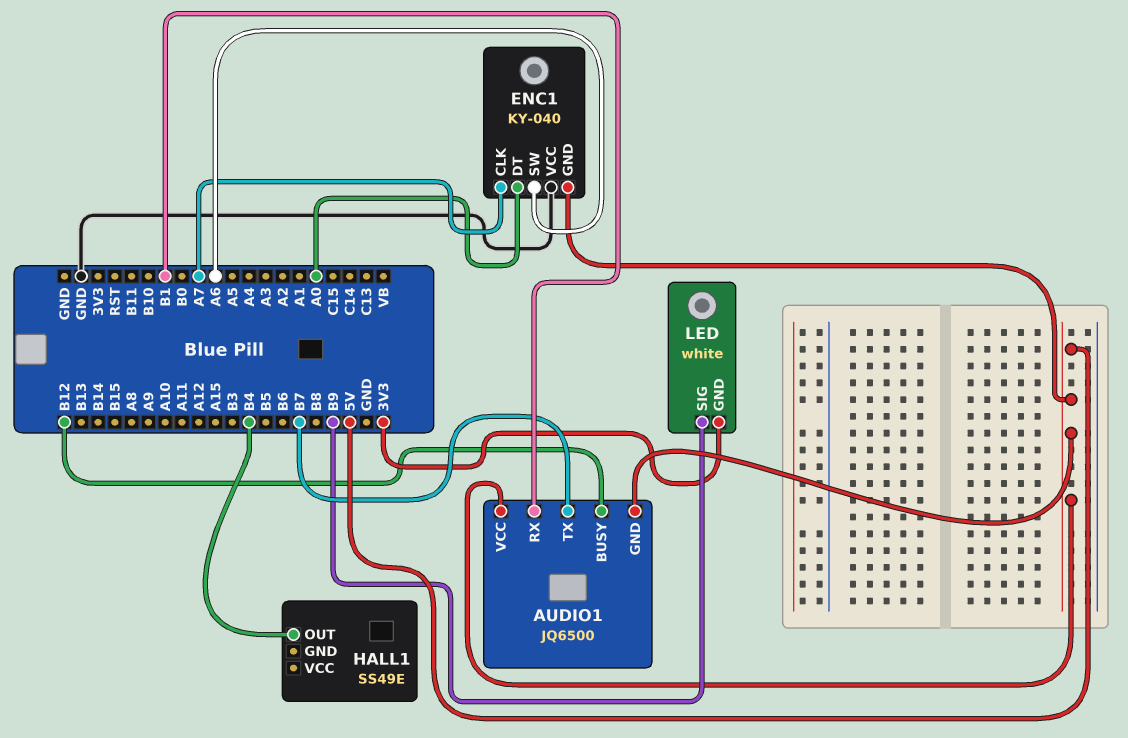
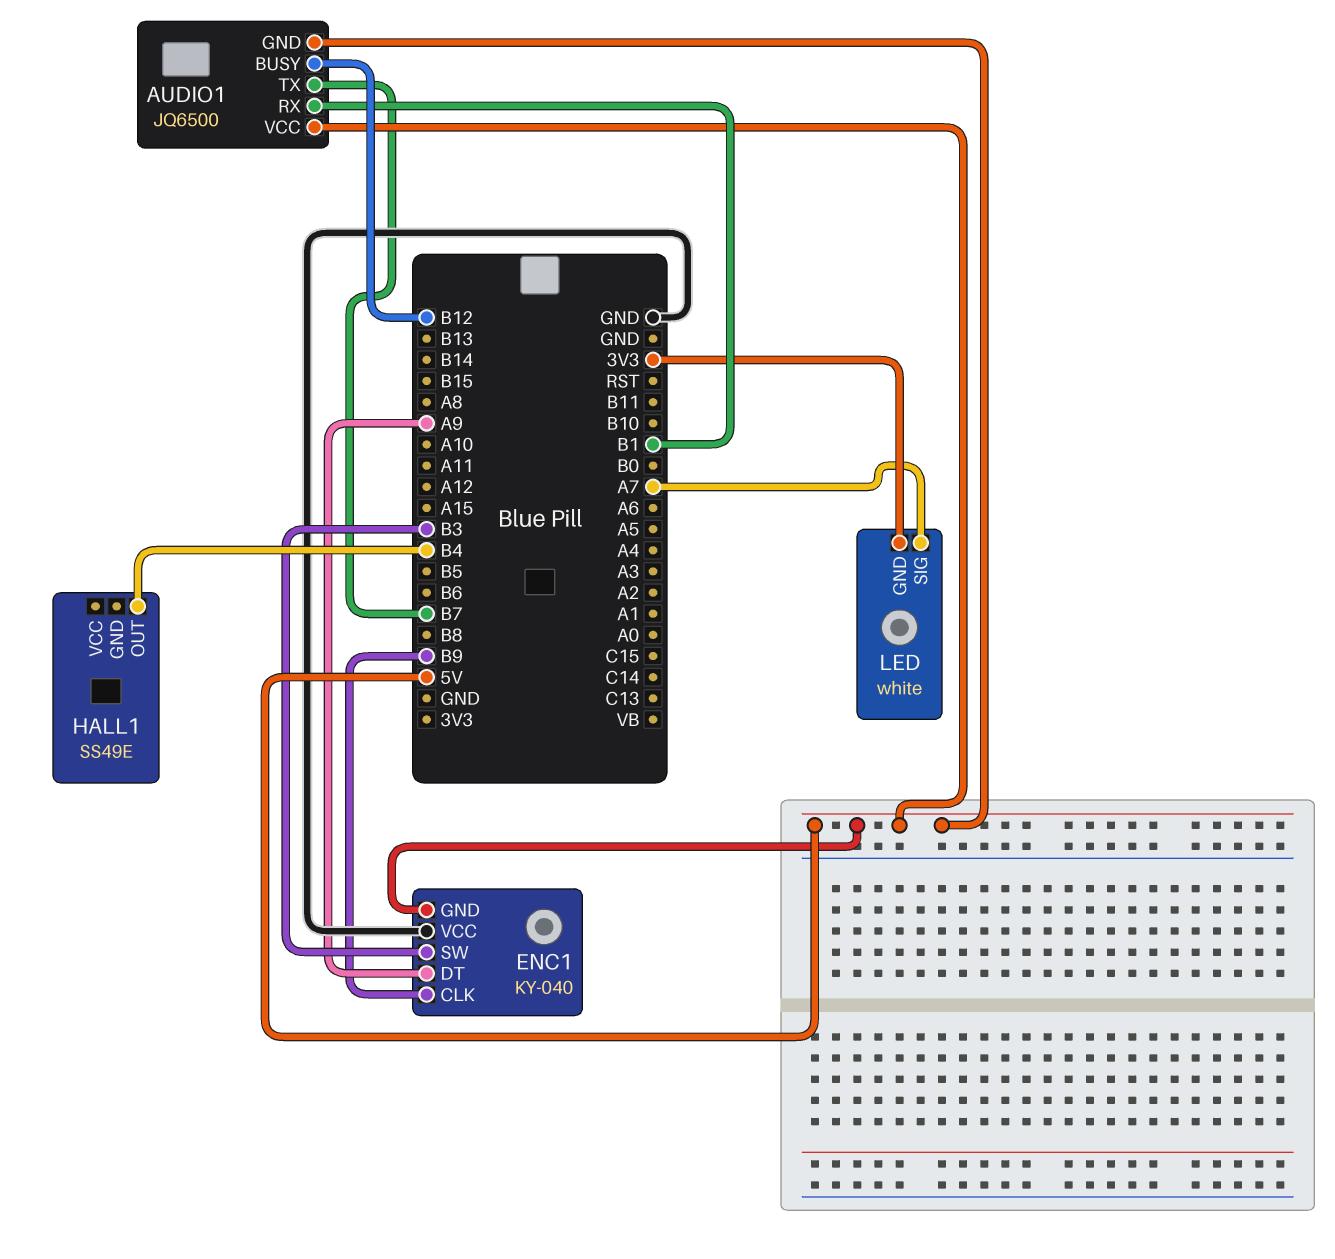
ENC1 pin CLK: A7 -> B9
ENC1 pin DT: A0 -> A9
ENC1 pin SW: A6 -> B3
LED pin SIG: B9 -> A7

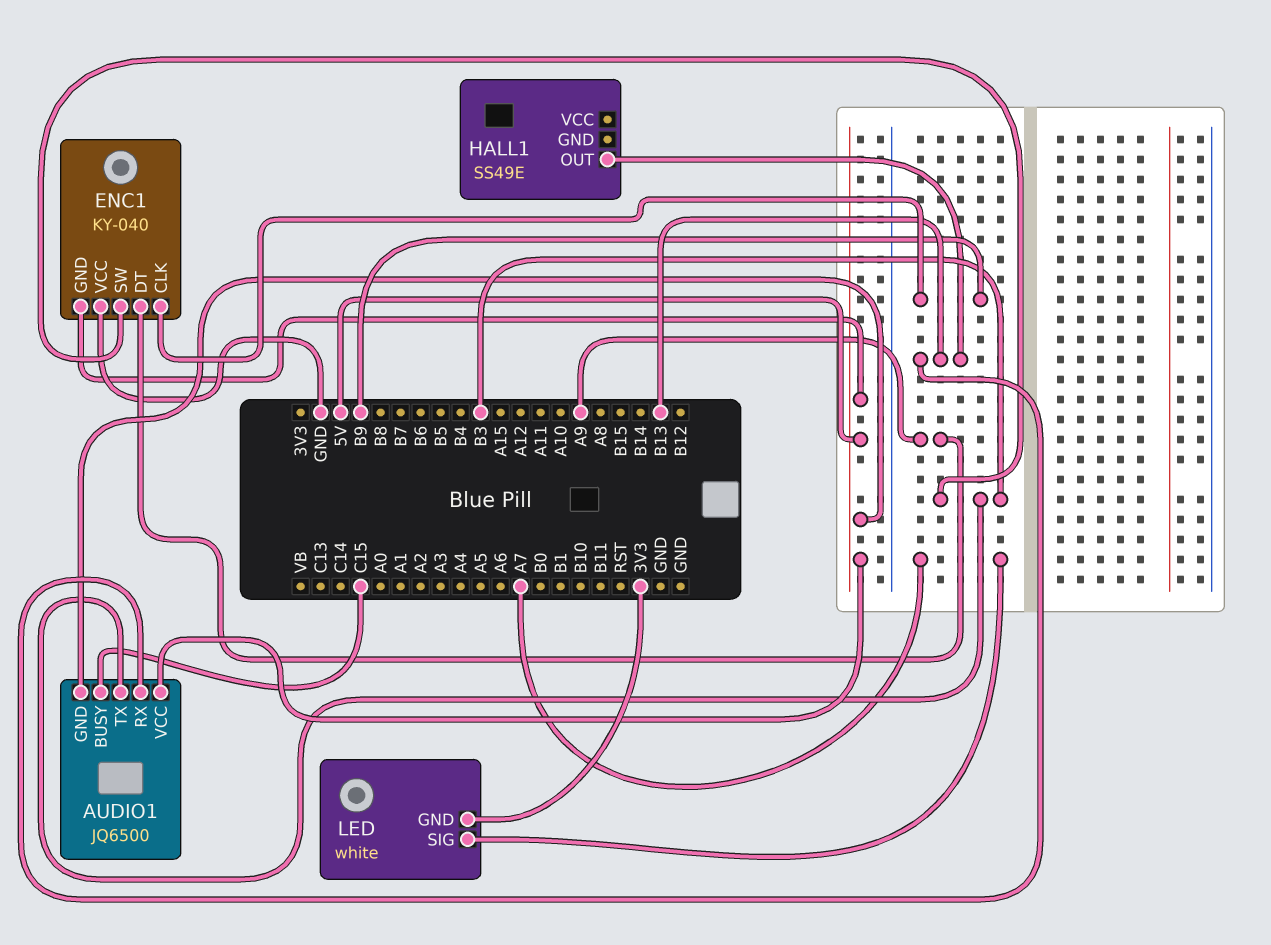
AUDIO1 pin BUSY: B12 -> C15
AUDIO1 pin RX: B1 -> B13
AUDIO1 pin TX: B7 -> B3
HALL1 pin OUT: B4 -> B13

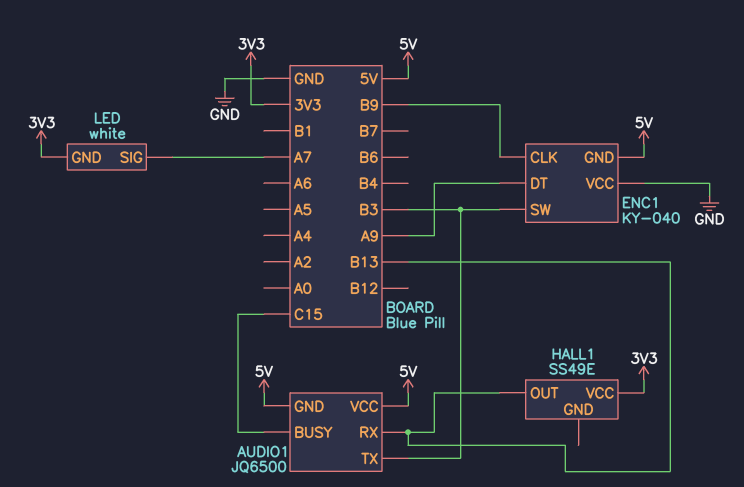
HALL1 pin VCC: none -> 3V3

